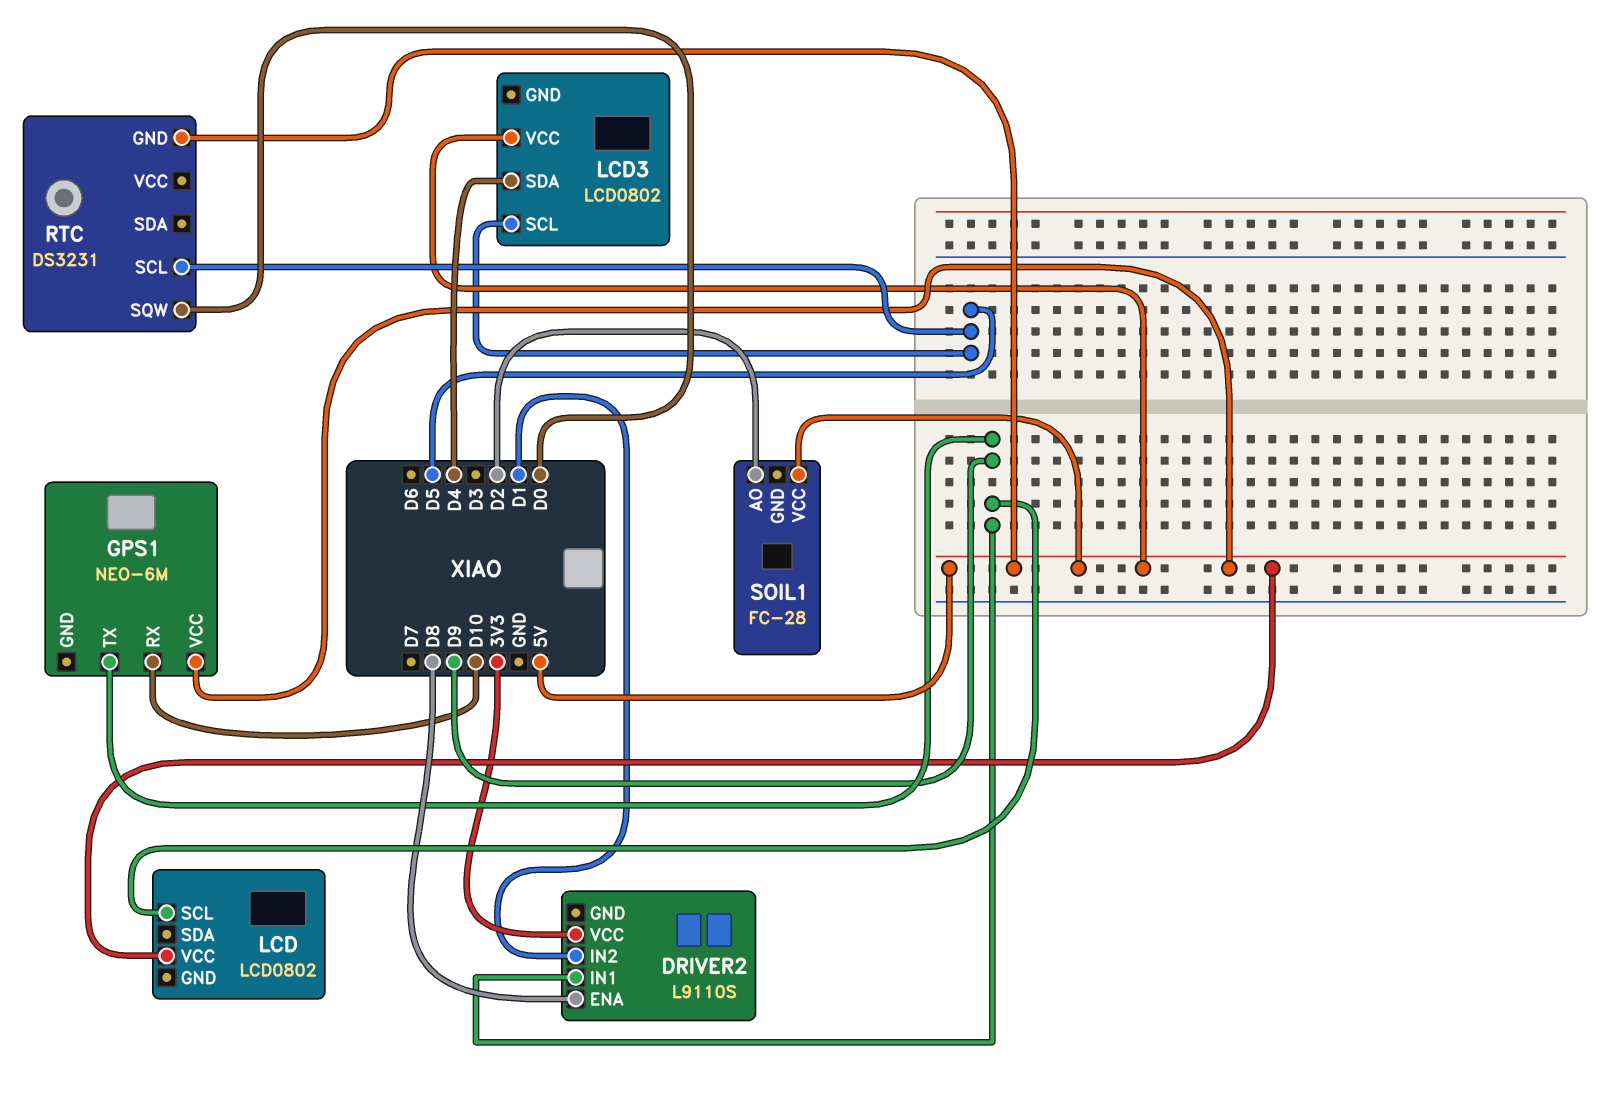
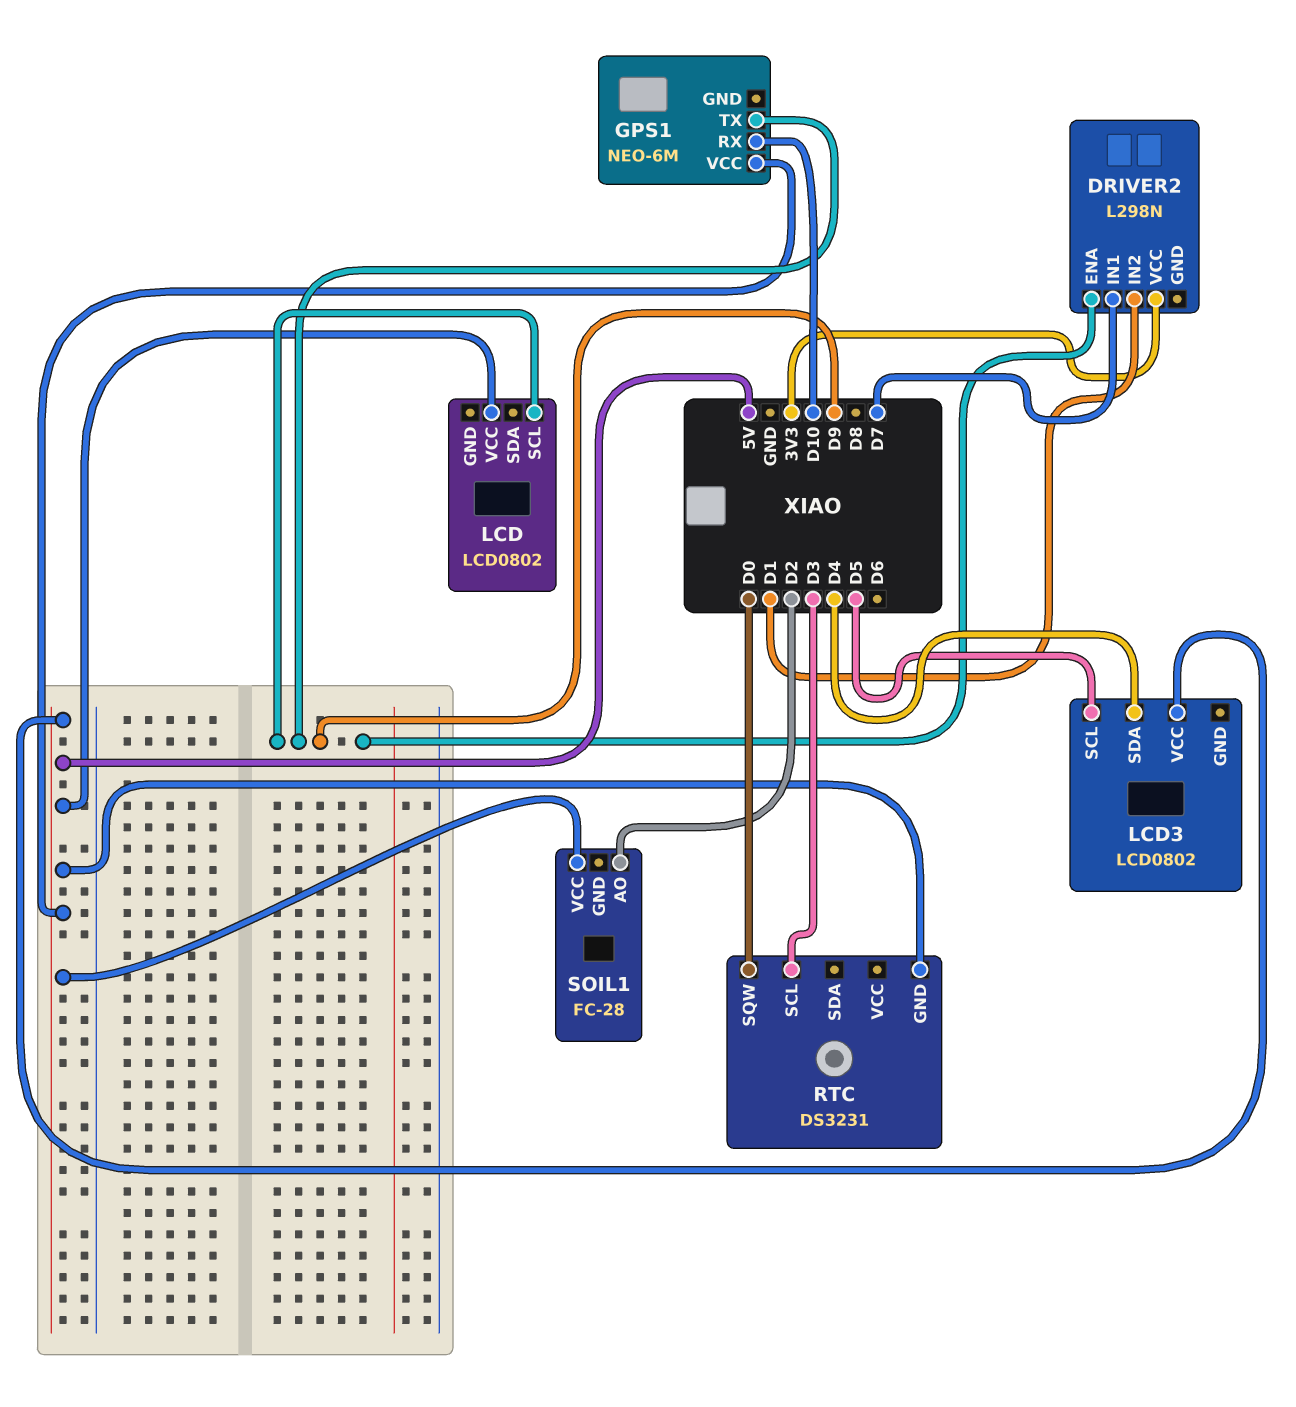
DRIVER2: L9110S -> L298N
DRIVER2 pin ENA: D8 -> D9
DRIVER2 pin IN1: D9 -> D7
RTC pin SCL: D5 -> D3

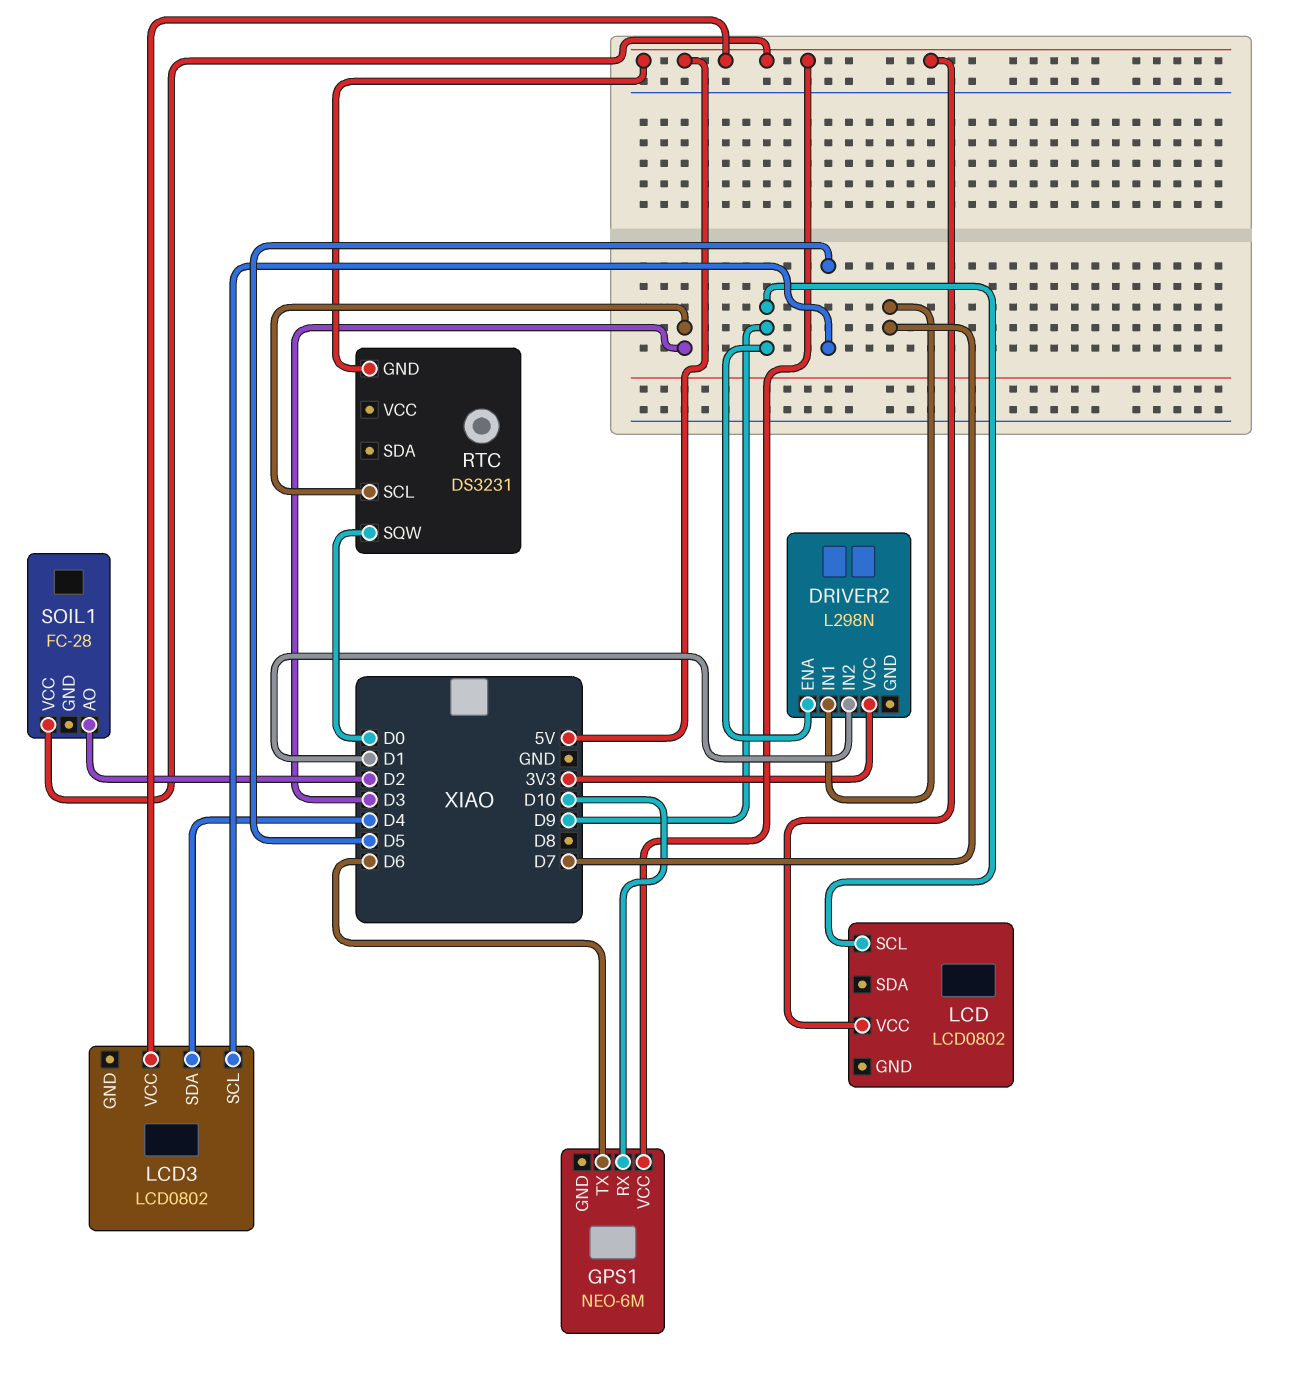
GPS1 pin TX: D9 -> D6

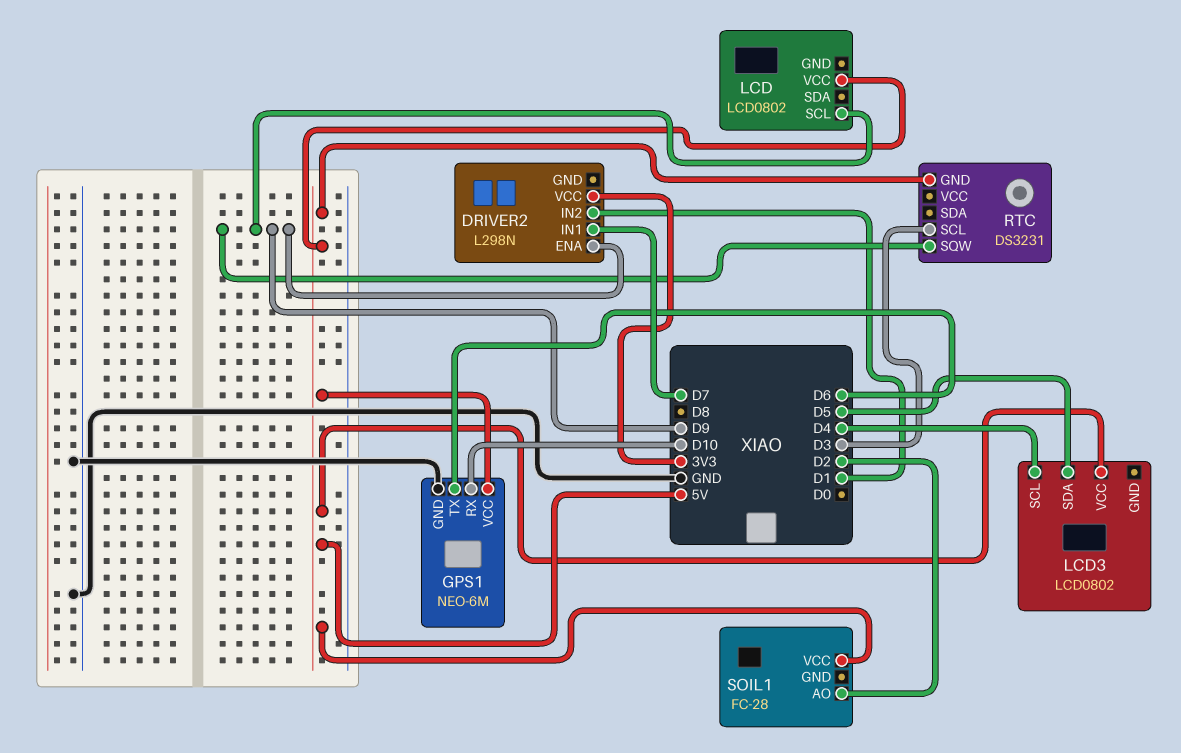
GPS1 pin GND: none -> GND
LCD3 pin SCL: D5 -> D4
LCD3 pin SDA: D4 -> D5
RTC pin SQW: D0 -> D9

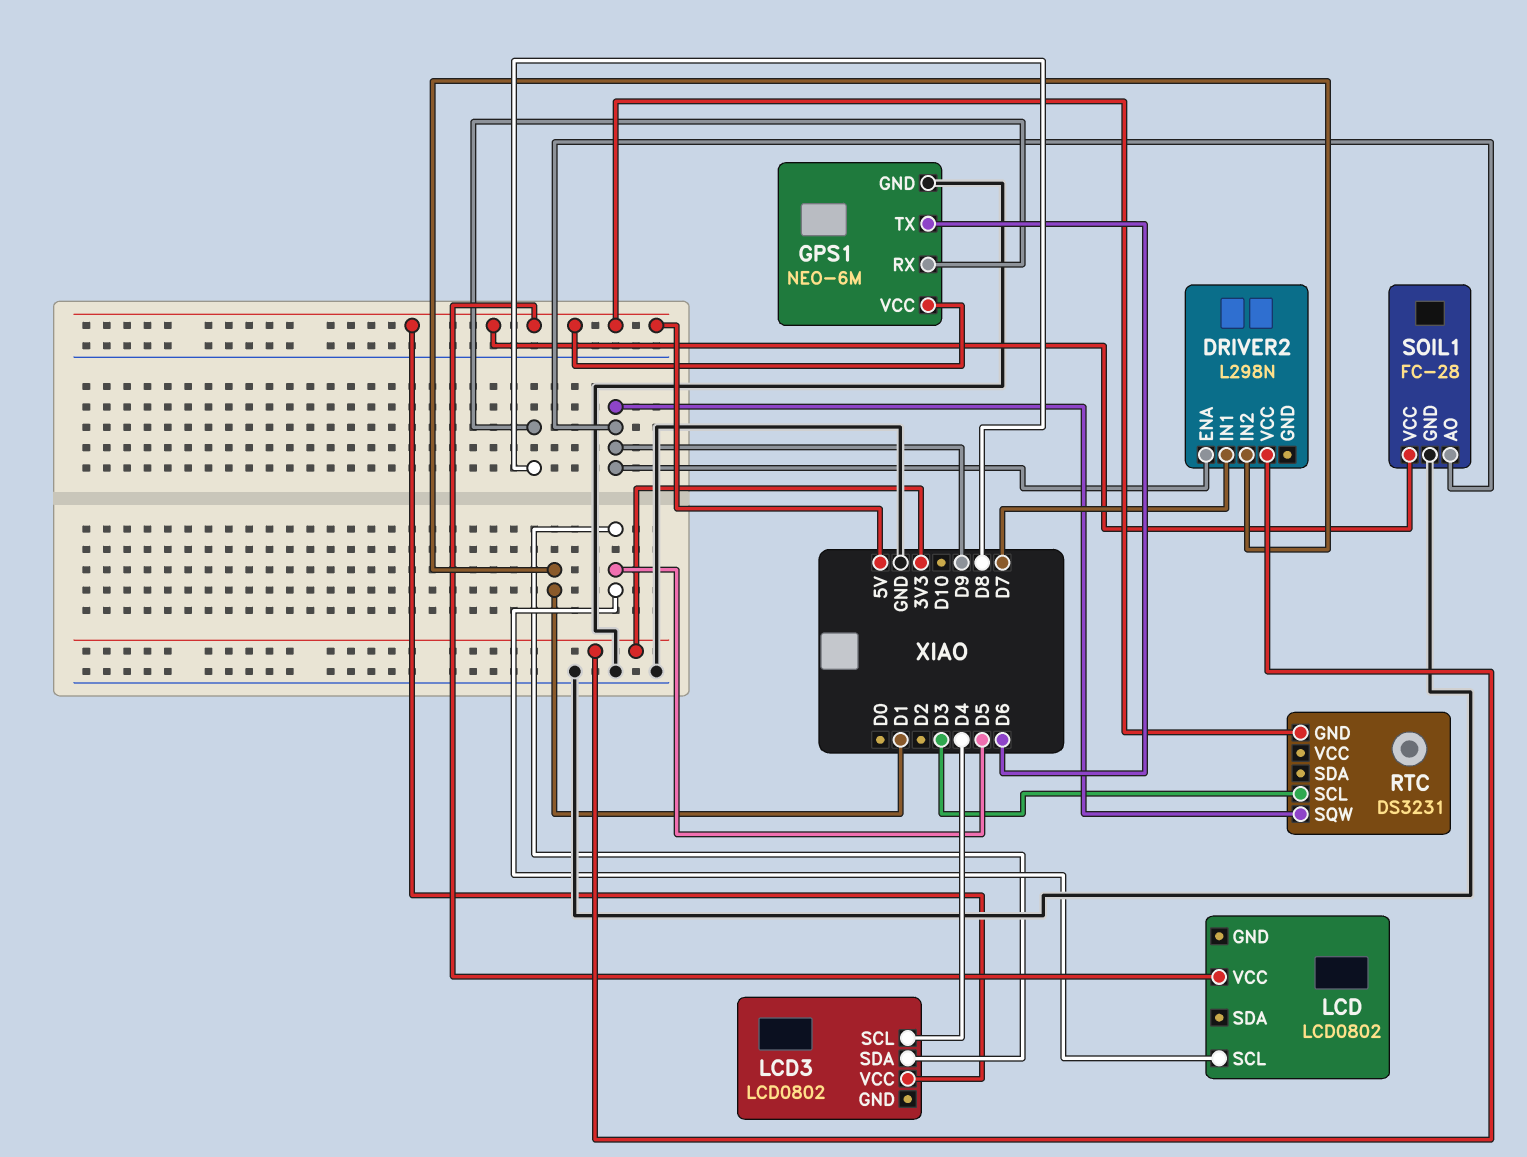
GPS1 pin RX: D10 -> D8
LCD pin SCL: D9 -> D5
SOIL1 pin AO: D2 -> D9
SOIL1 pin GND: none -> GND

